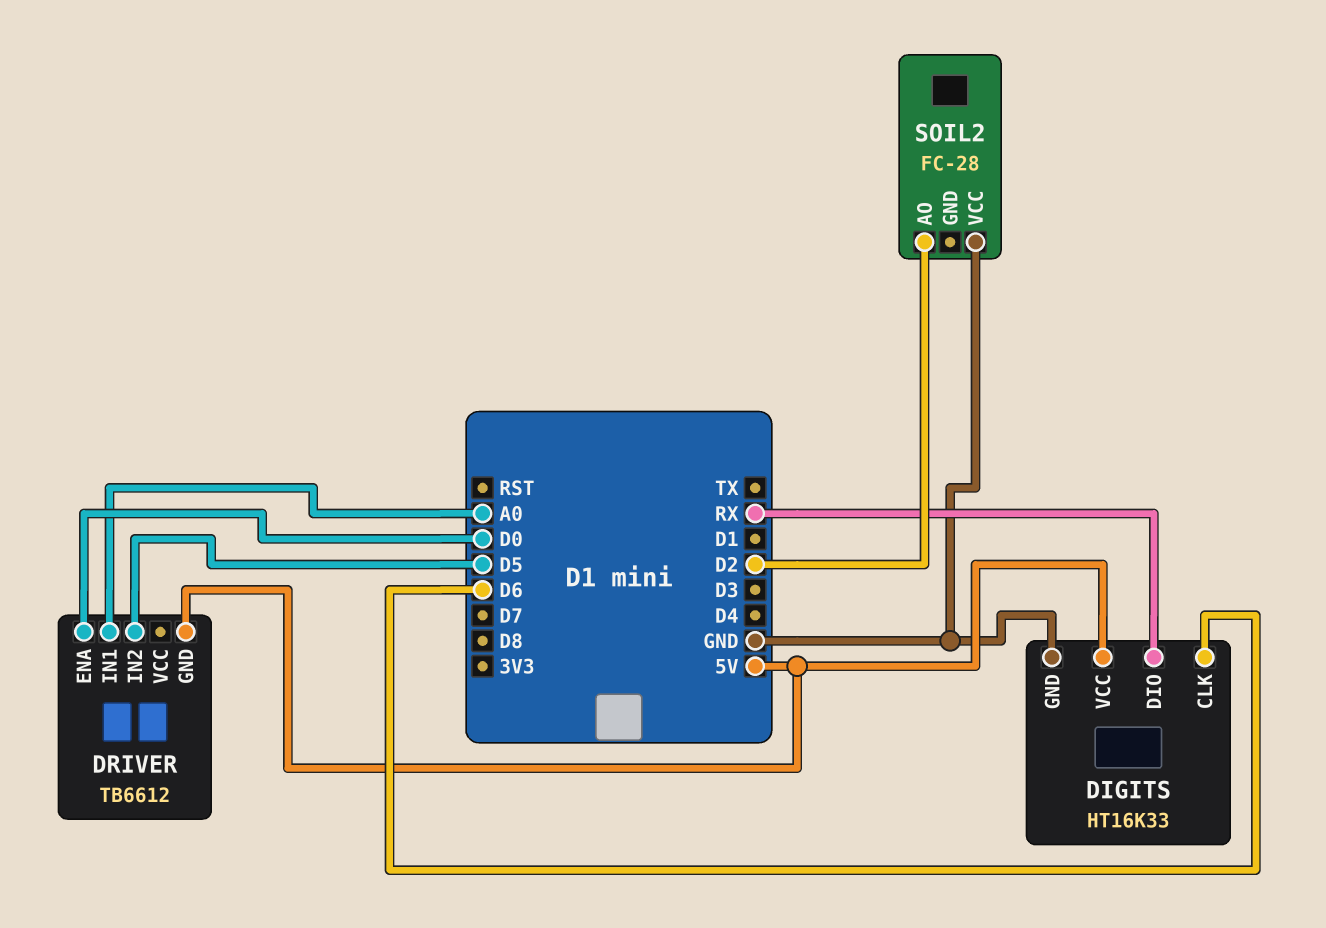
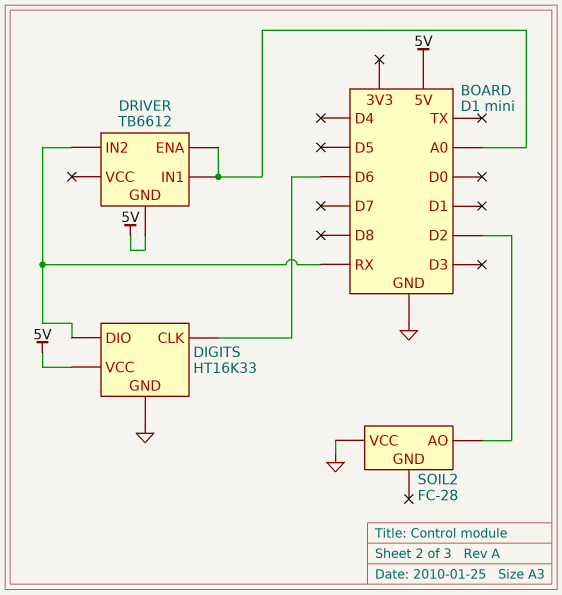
DRIVER pin ENA: D0 -> A0
DRIVER pin IN2: D5 -> RX

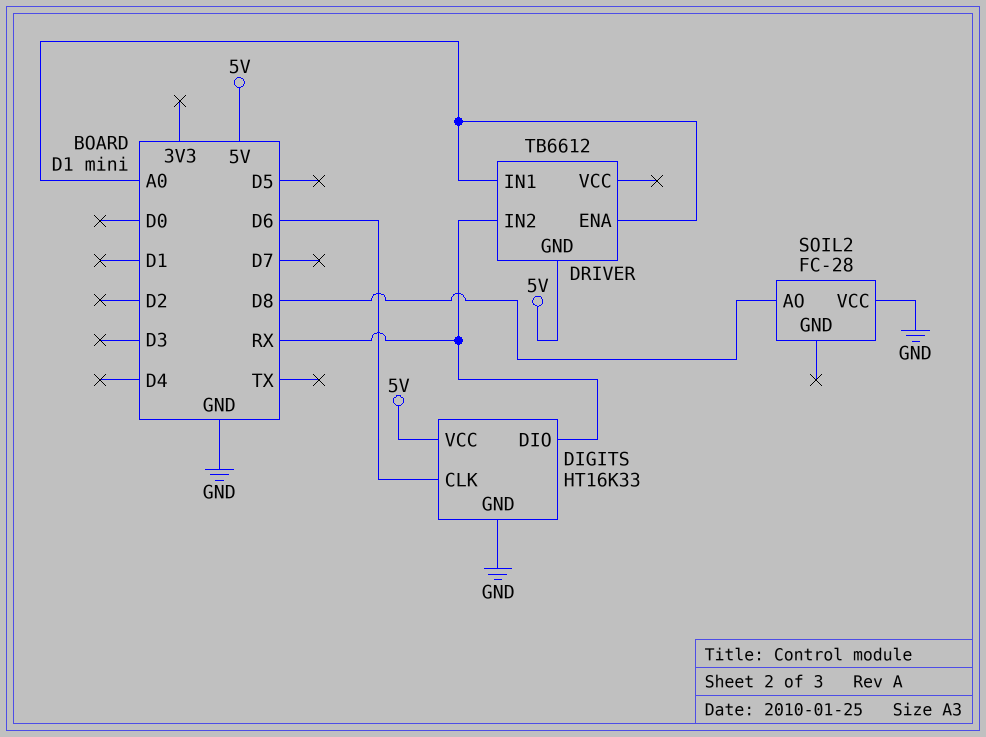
SOIL2 pin AO: D2 -> D8

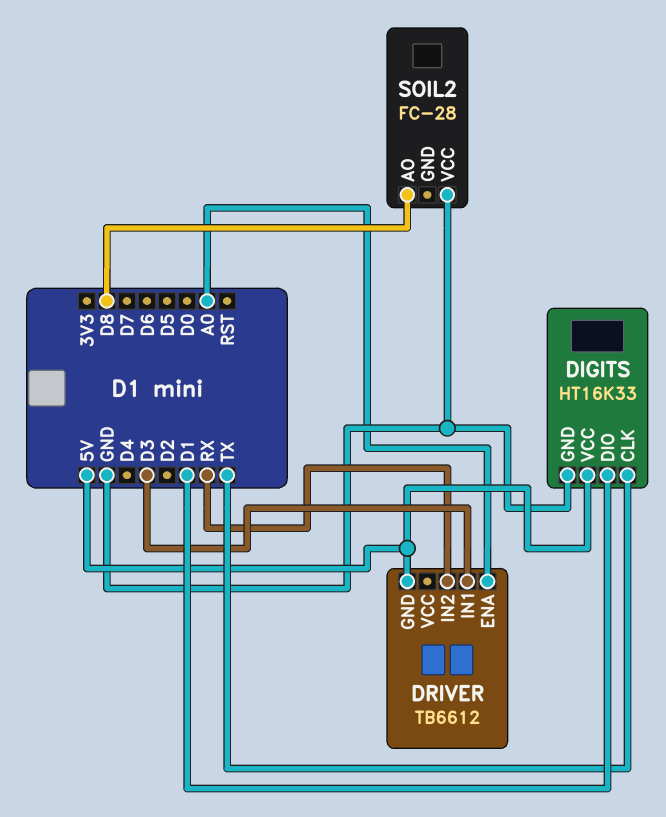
DIGITS pin CLK: D6 -> TX
DIGITS pin DIO: RX -> D1
DRIVER pin IN1: A0 -> D3

